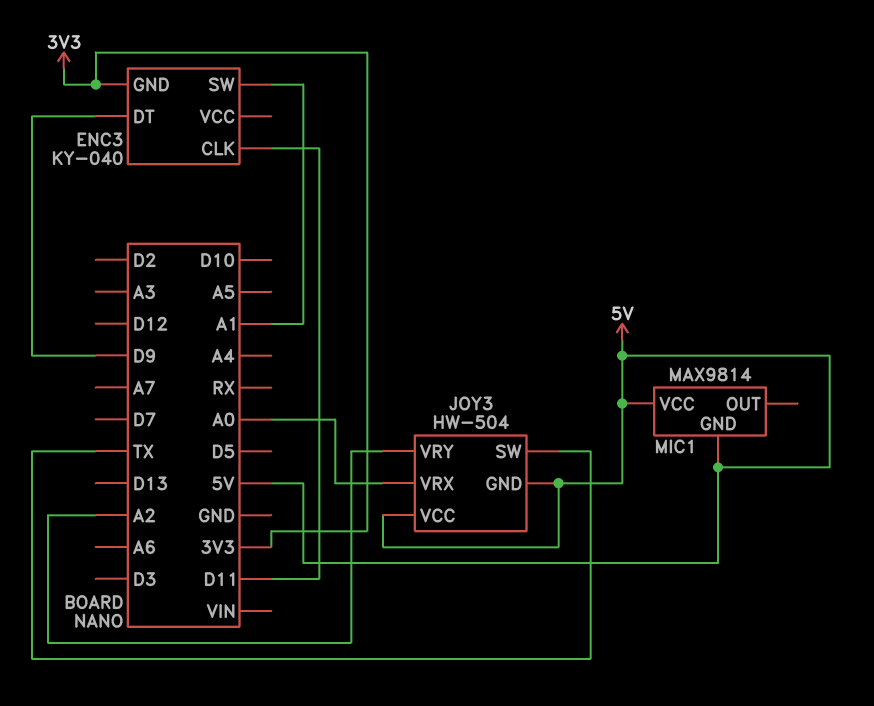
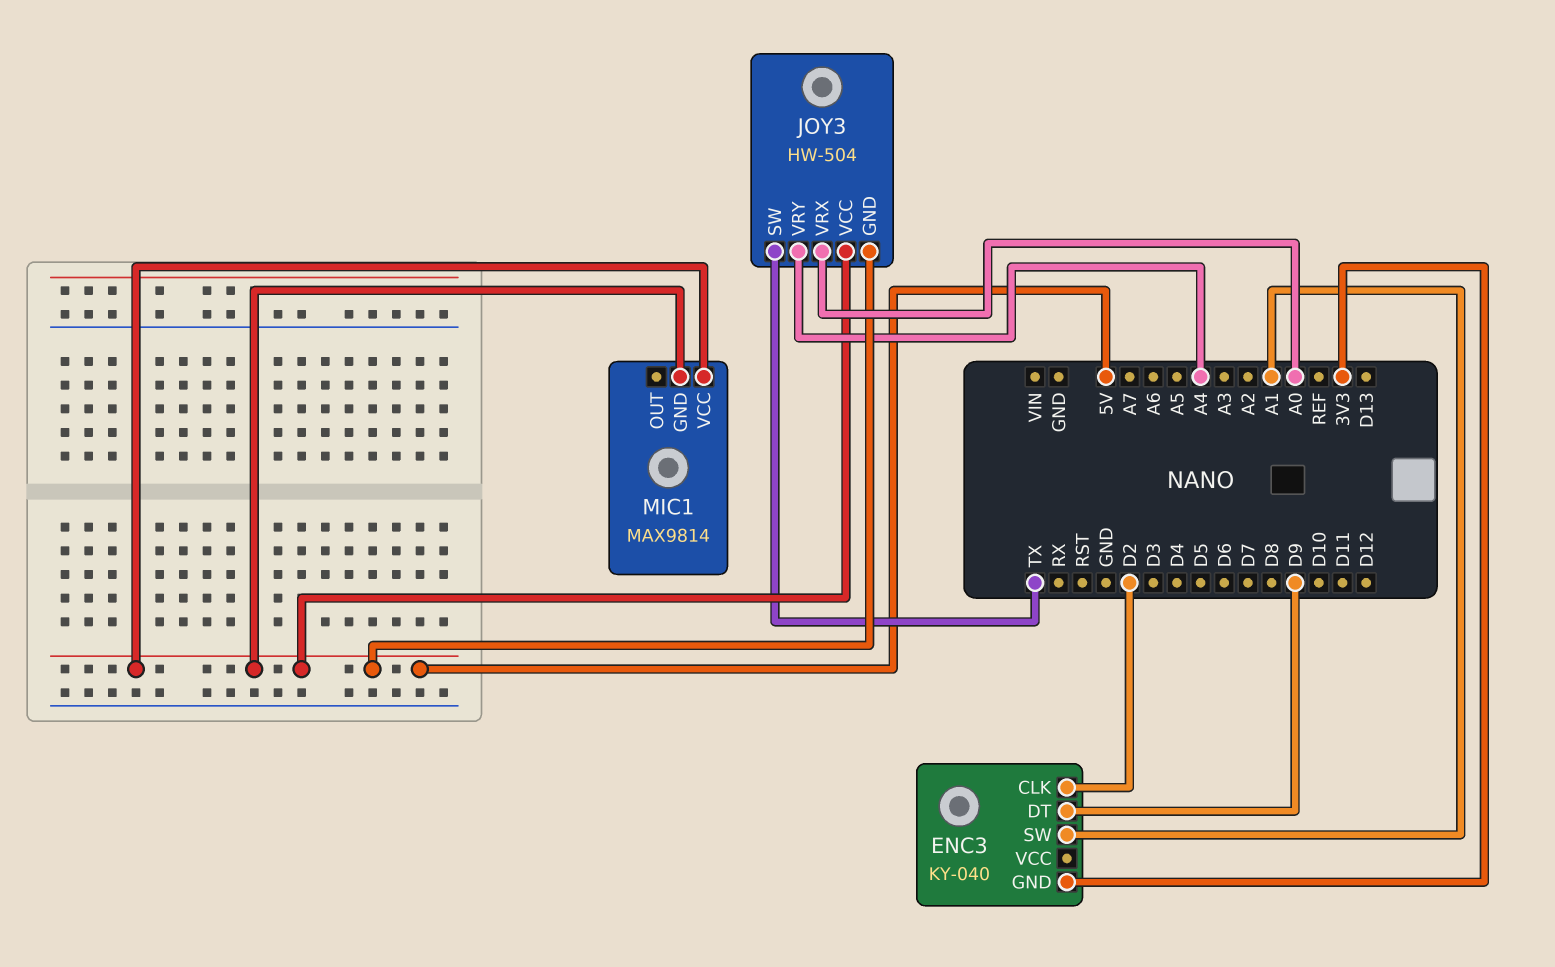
ENC3 pin CLK: D11 -> D2
JOY3 pin VRY: A2 -> A4

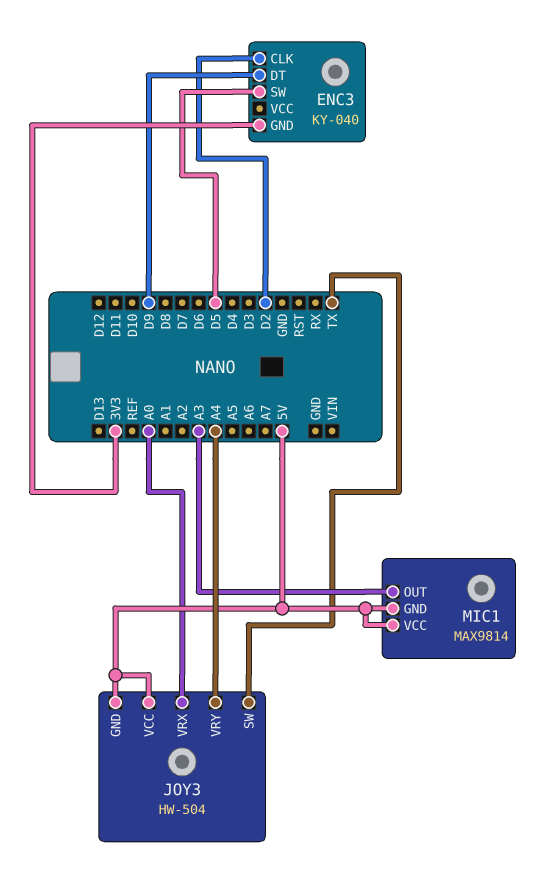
ENC3 pin SW: A1 -> D5
MIC1 pin OUT: none -> A3

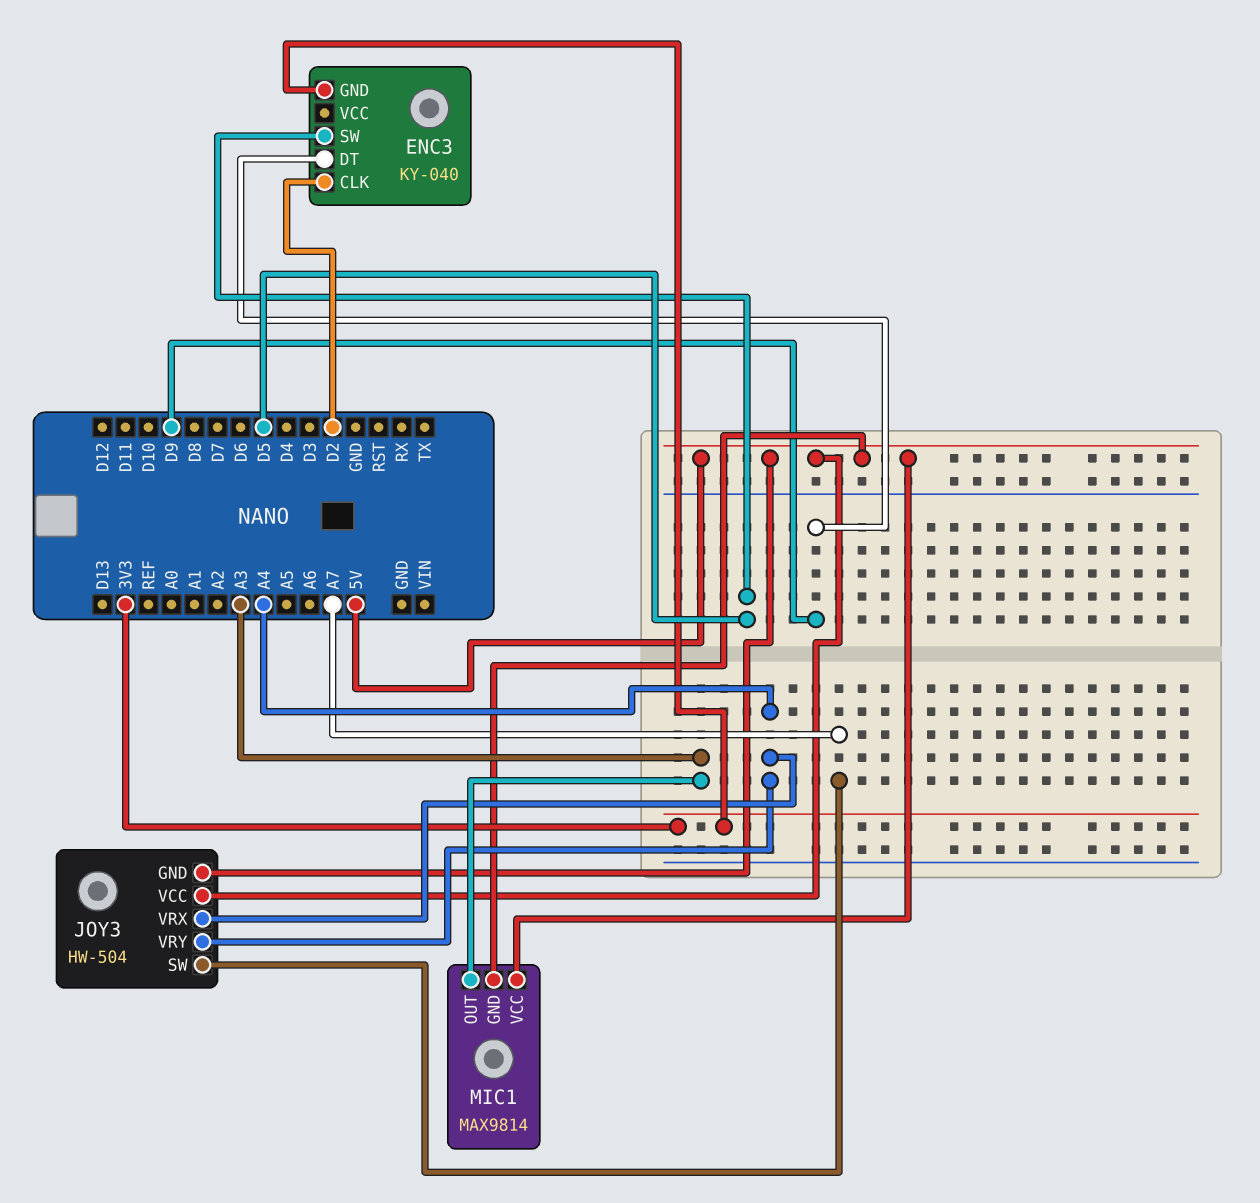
JOY3 pin SW: TX -> A7
JOY3 pin VRX: A0 -> A4

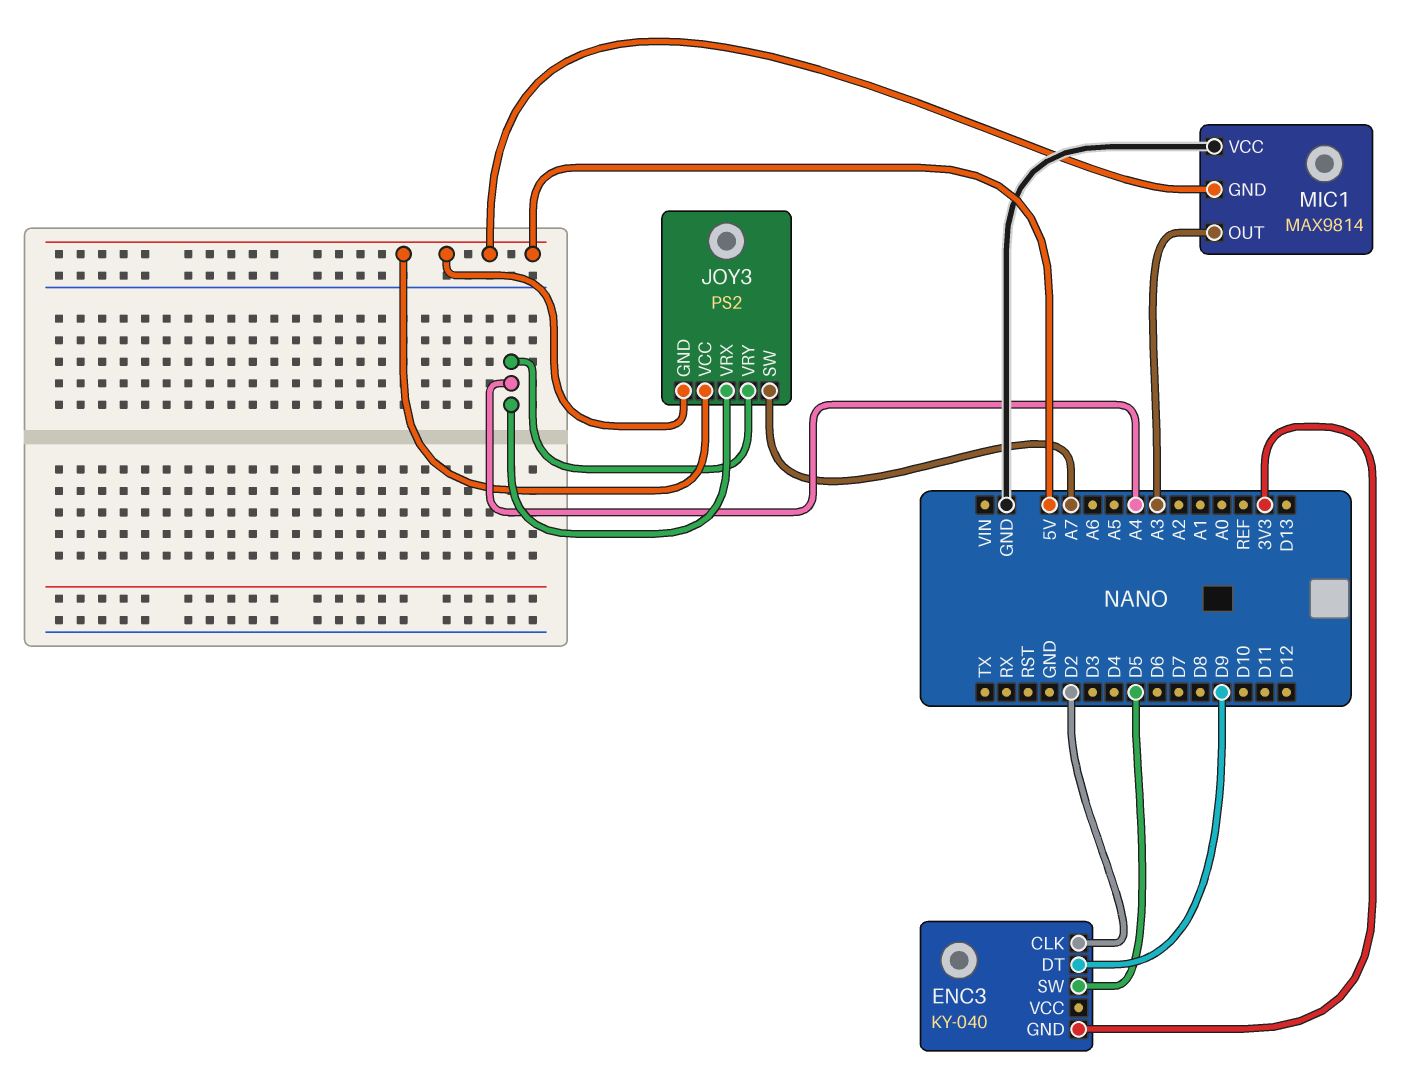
JOY3: HW-504 -> PS2
MIC1 pin VCC: 5V -> GND

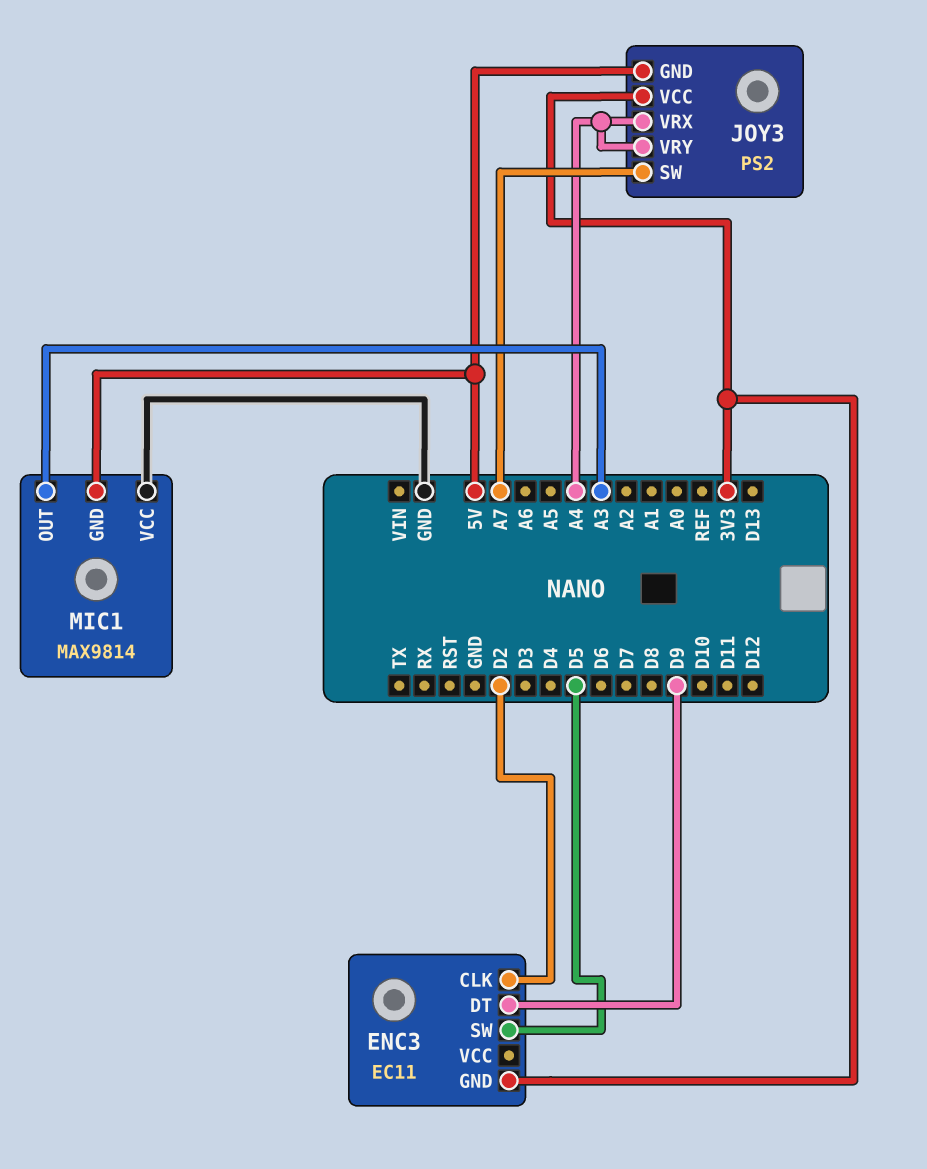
ENC3: KY-040 -> EC11
JOY3 pin VCC: 5V -> 3V3

